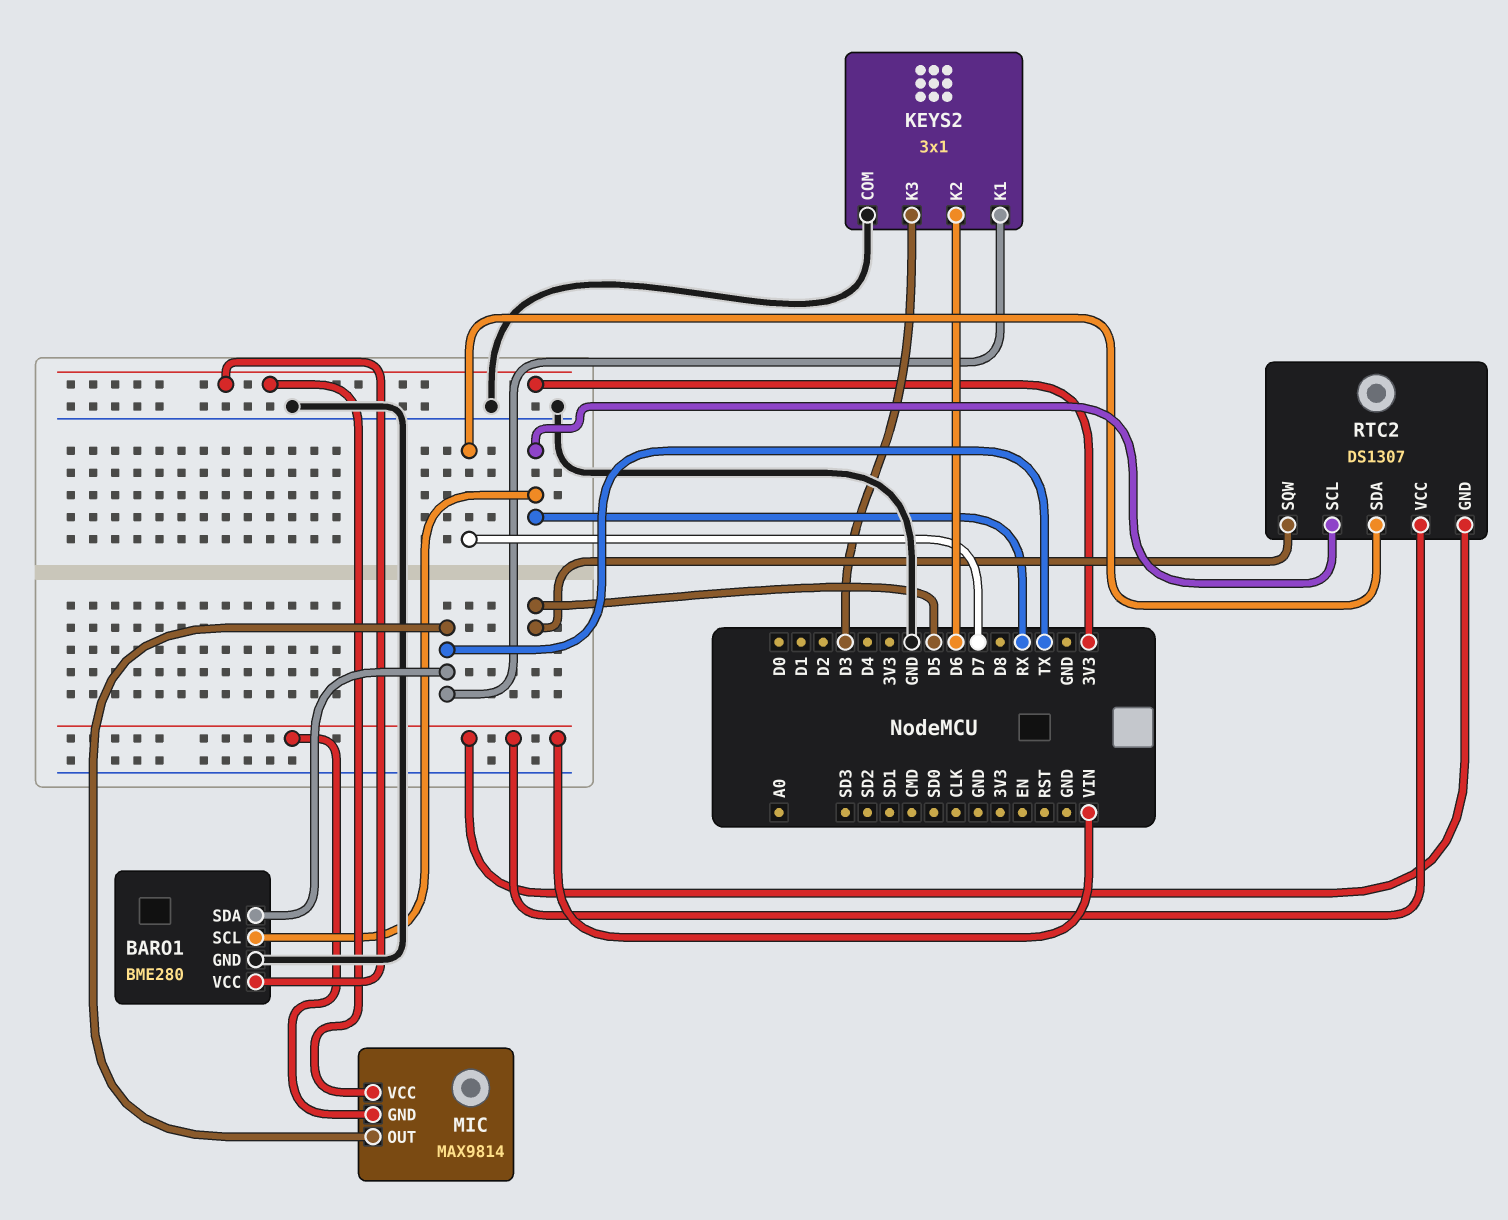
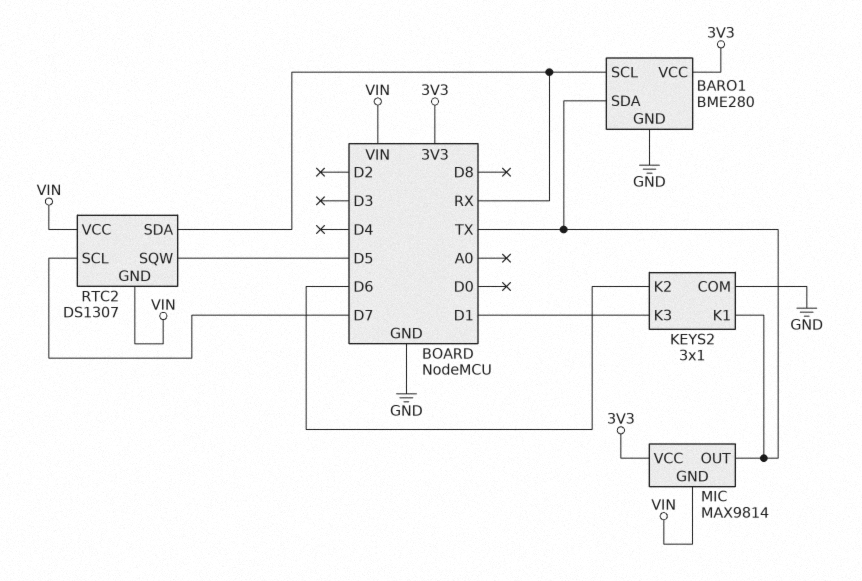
KEYS2 pin K3: D3 -> D1
RTC2 pin SCL: RX -> D7
RTC2 pin SDA: D7 -> RX

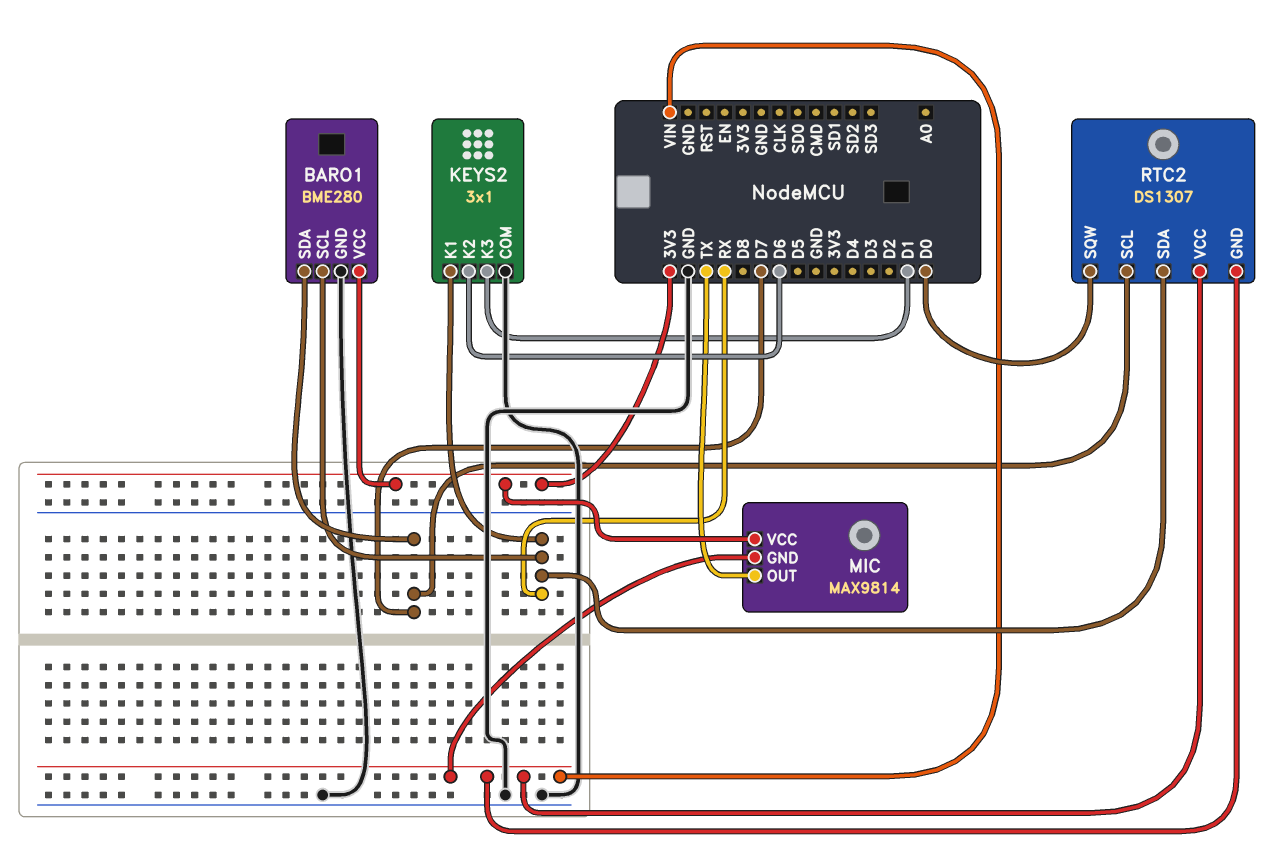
BARO1 pin SDA: TX -> D7
KEYS2 pin K1: TX -> RX
RTC2 pin SQW: D5 -> D0

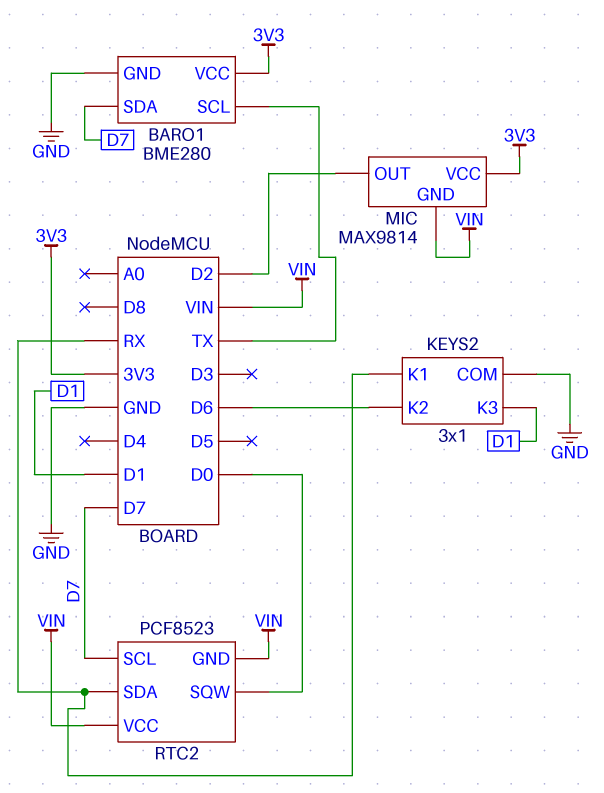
BARO1 pin SCL: RX -> TX
MIC pin OUT: TX -> D2
RTC2: DS1307 -> PCF8523

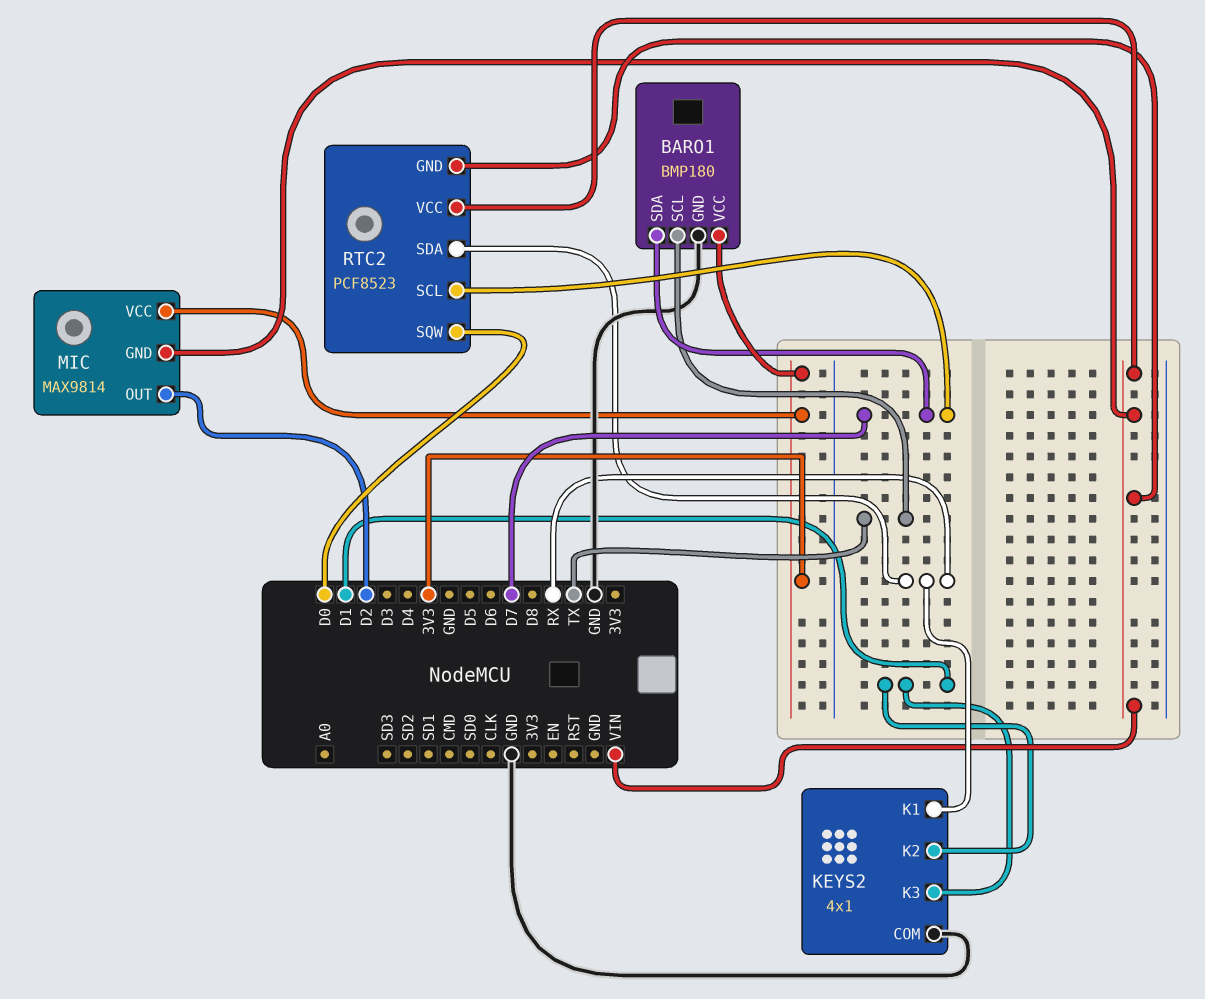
BARO1: BME280 -> BMP180
KEYS2: 3x1 -> 4x1
KEYS2 pin K2: D6 -> D1

